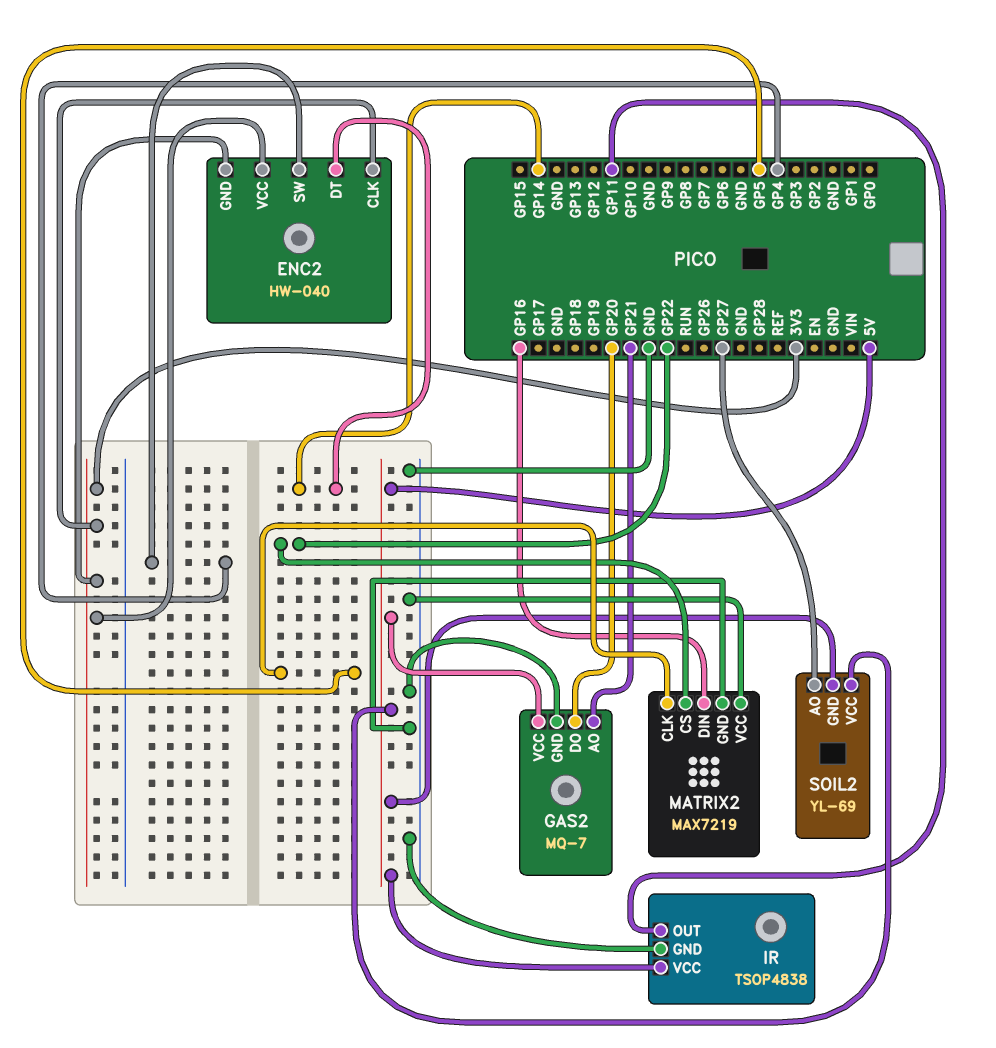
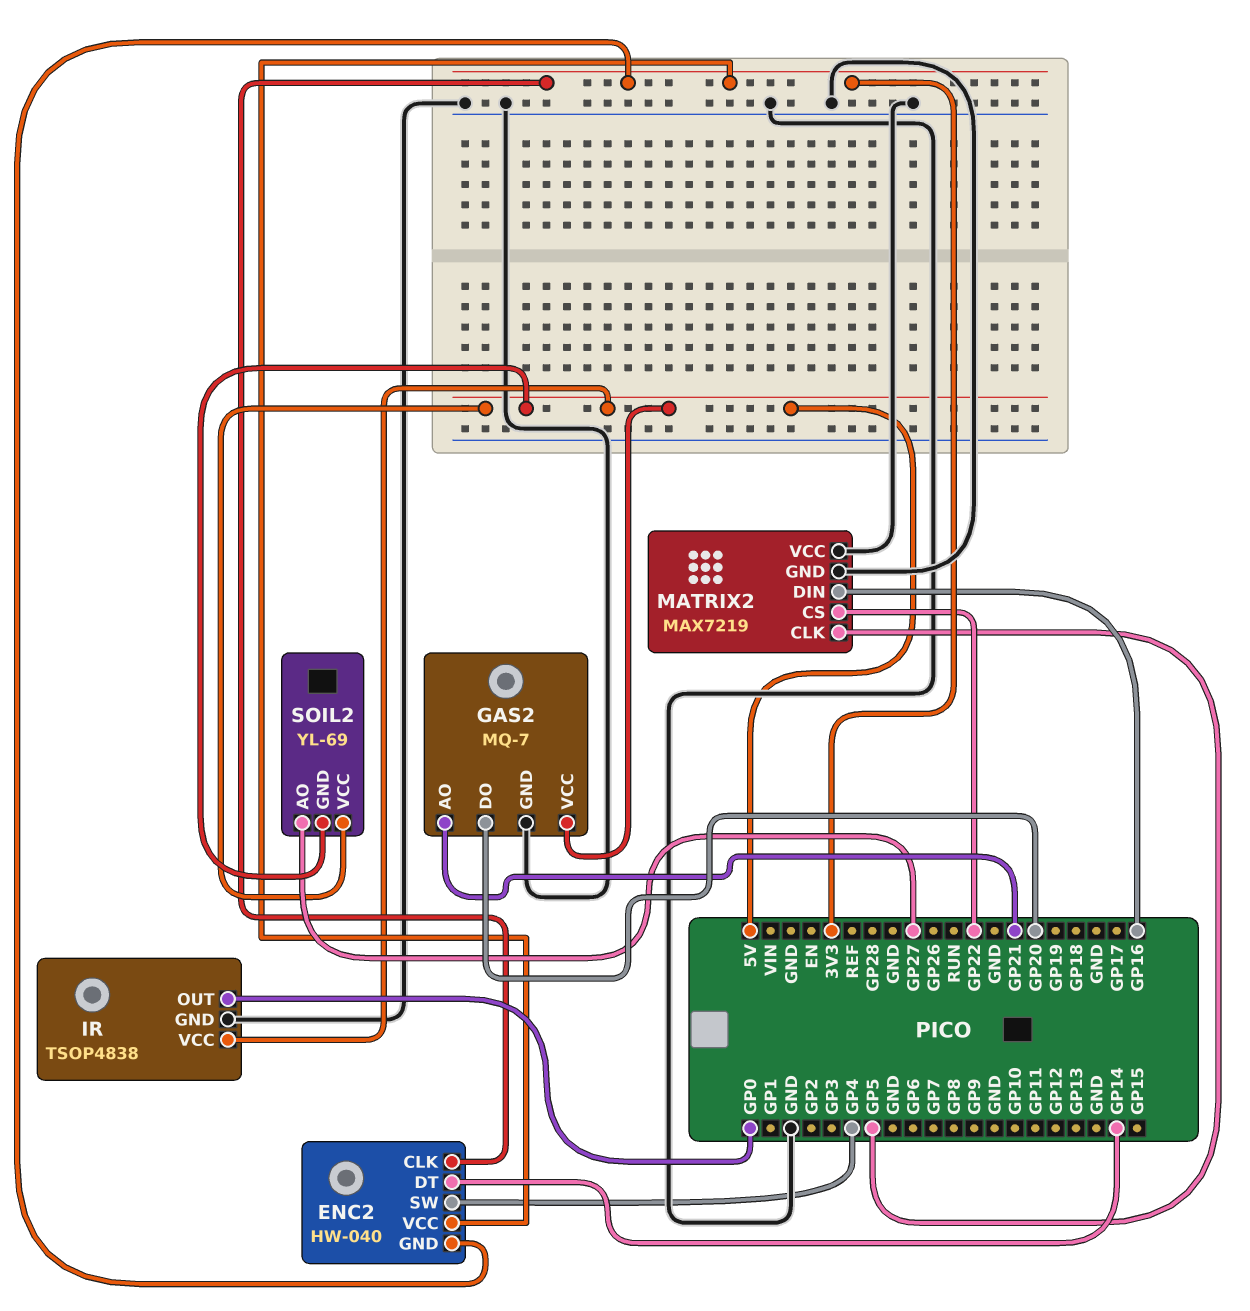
IR pin OUT: GP11 -> GP0

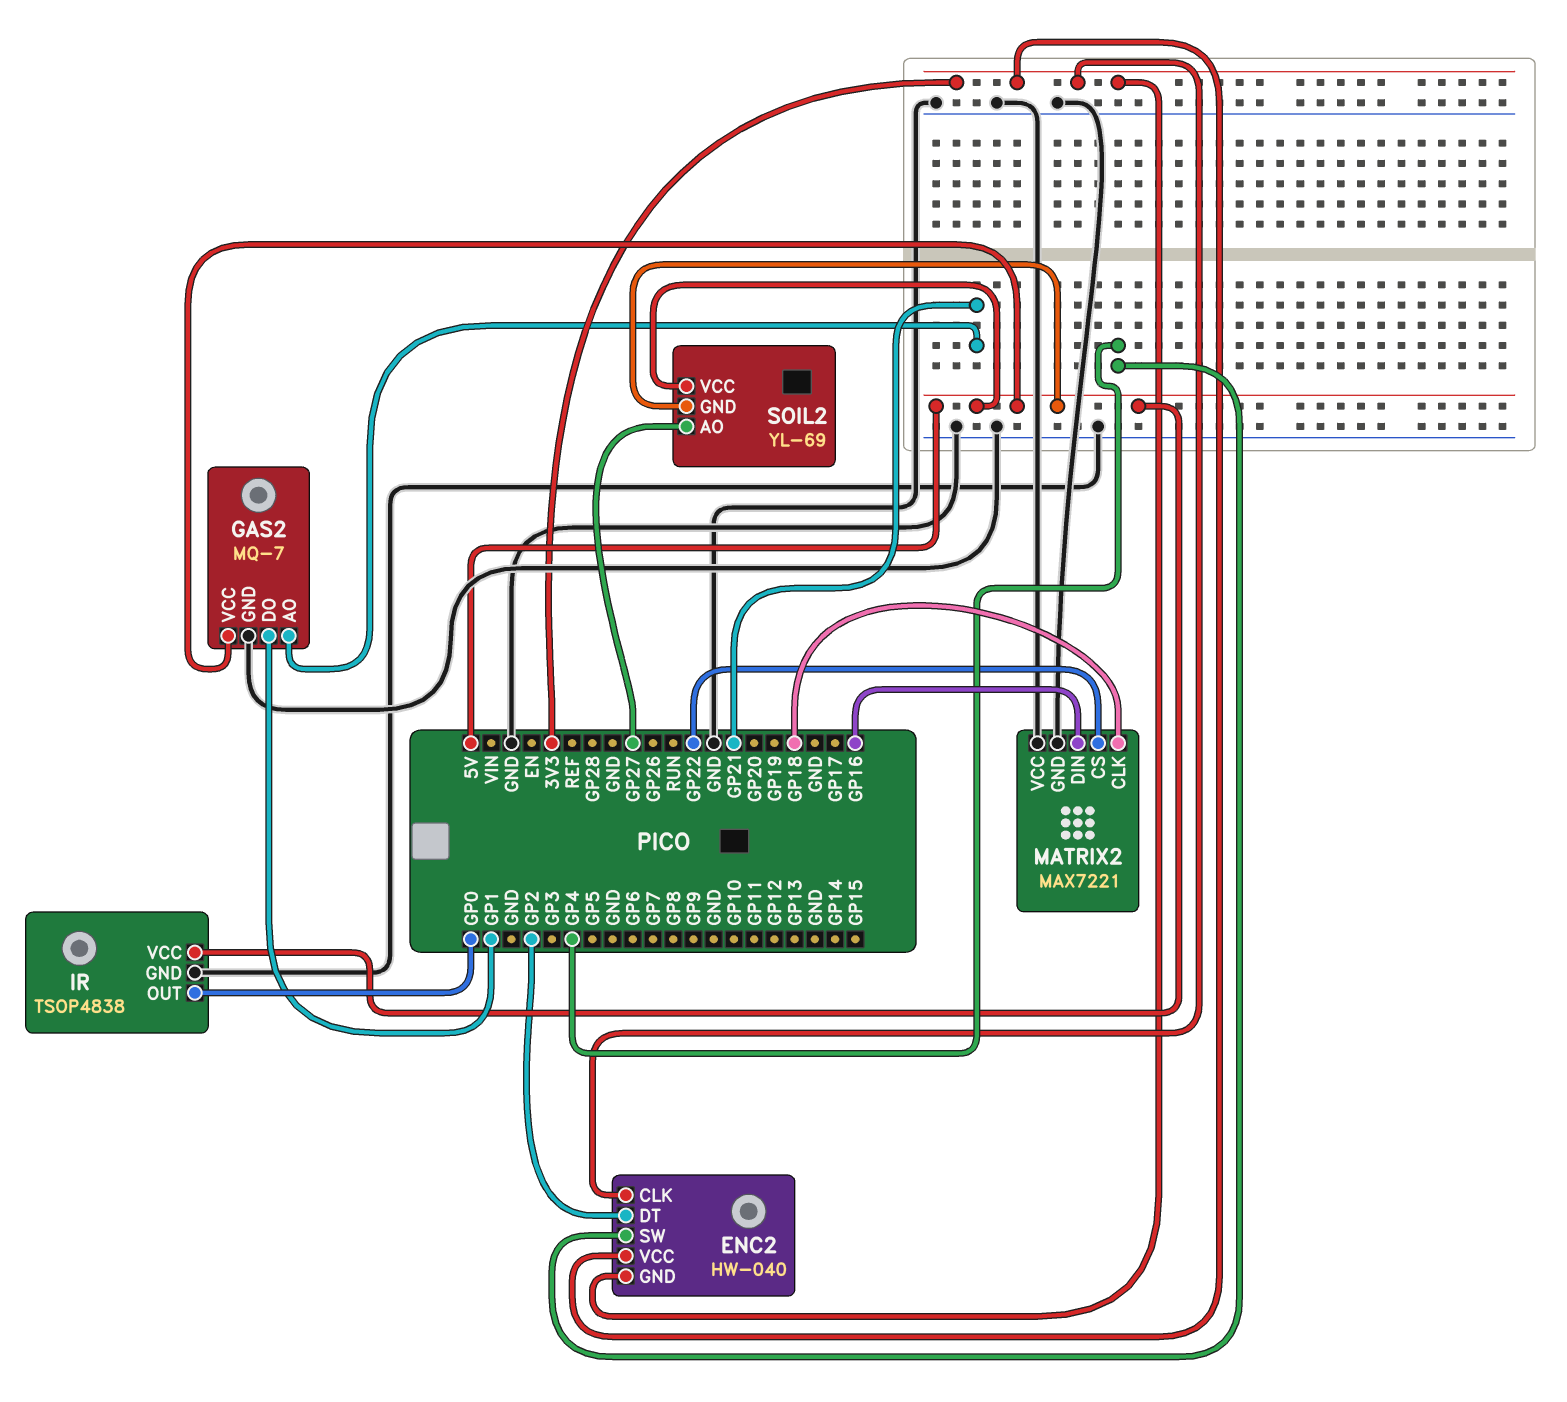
ENC2 pin DT: GP14 -> GP2
GAS2 pin DO: GP20 -> GP1
MATRIX2: MAX7219 -> MAX7221
MATRIX2 pin CLK: GP5 -> GP18

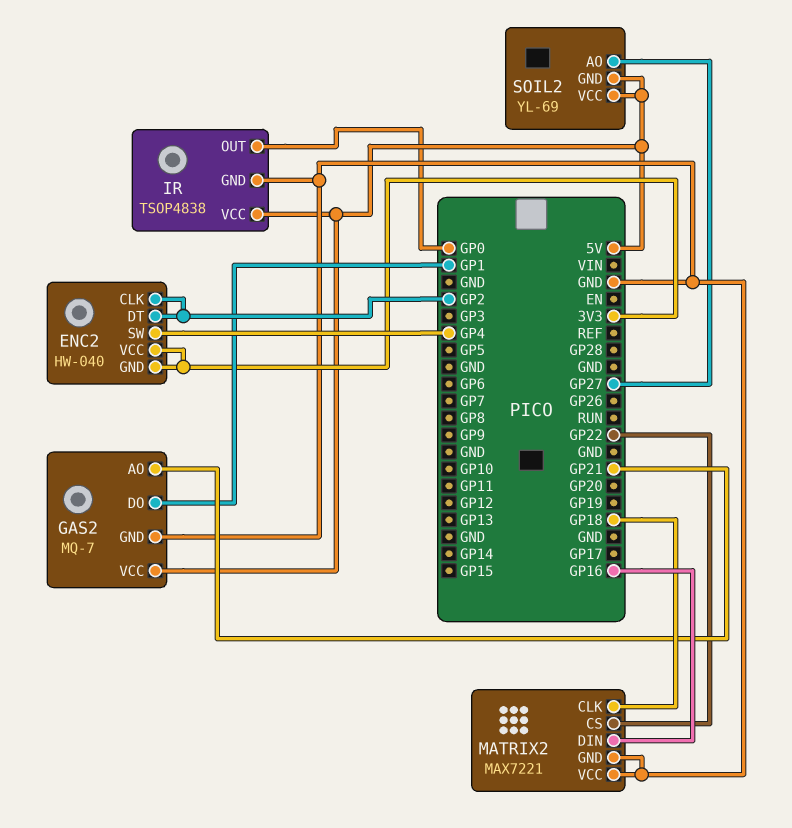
ENC2 pin CLK: 3V3 -> GP2

